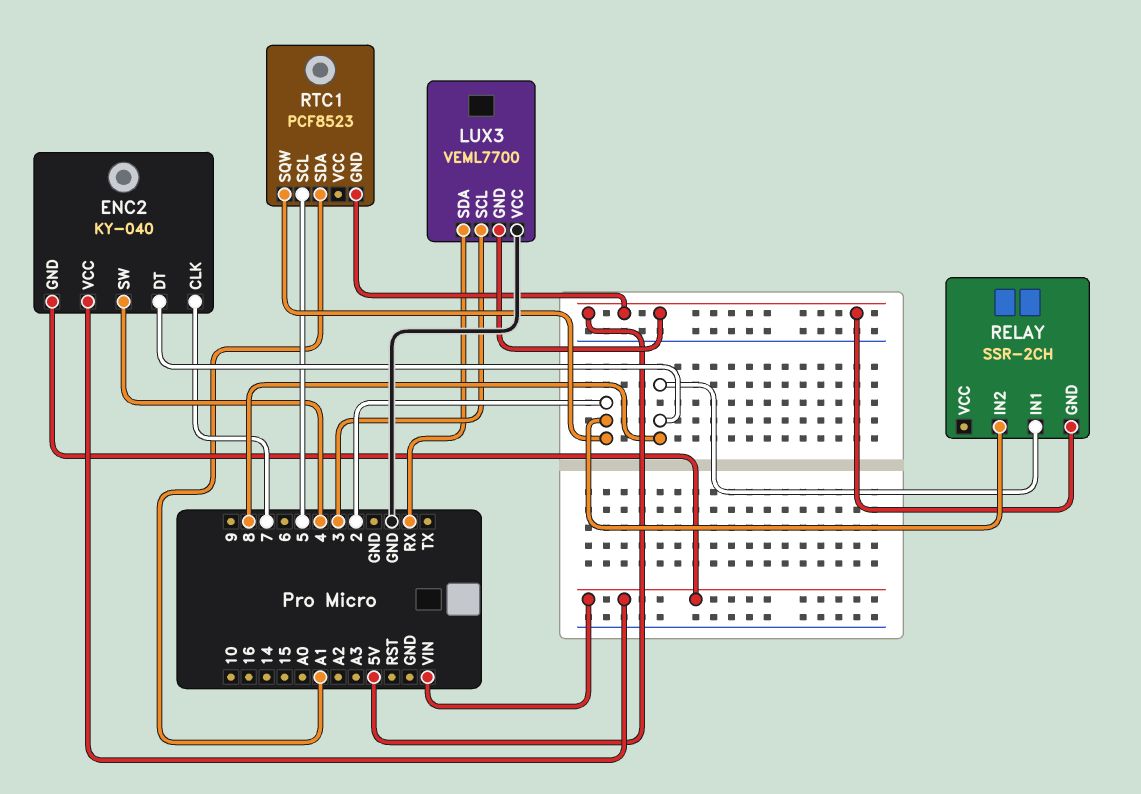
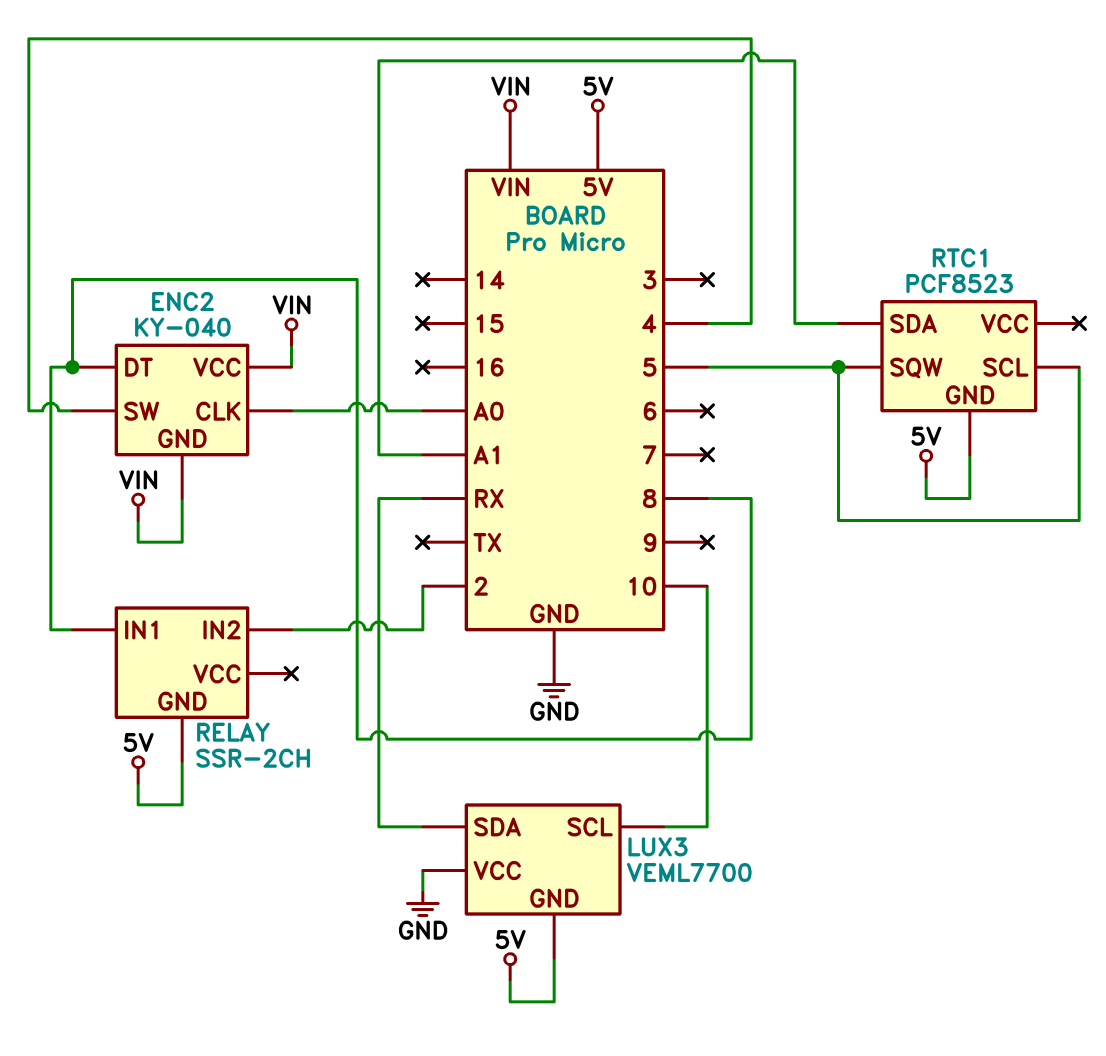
ENC2 pin CLK: 7 -> A0
LUX3 pin SCL: 3 -> 10
RTC1 pin SQW: 2 -> 5

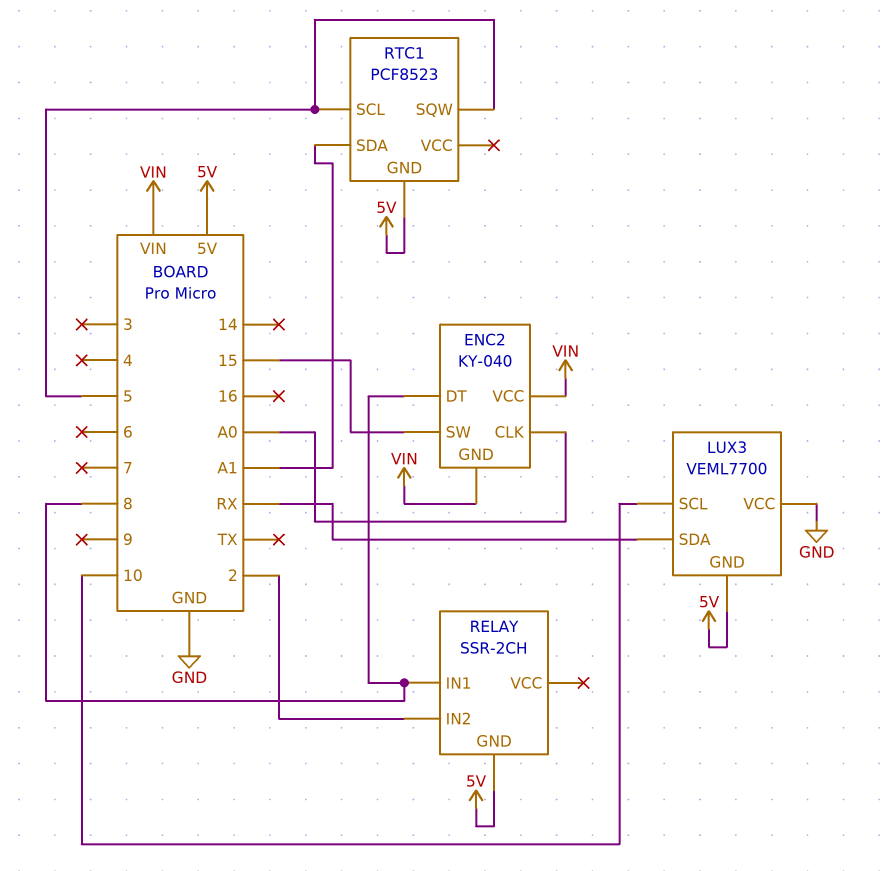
ENC2 pin SW: 4 -> 15

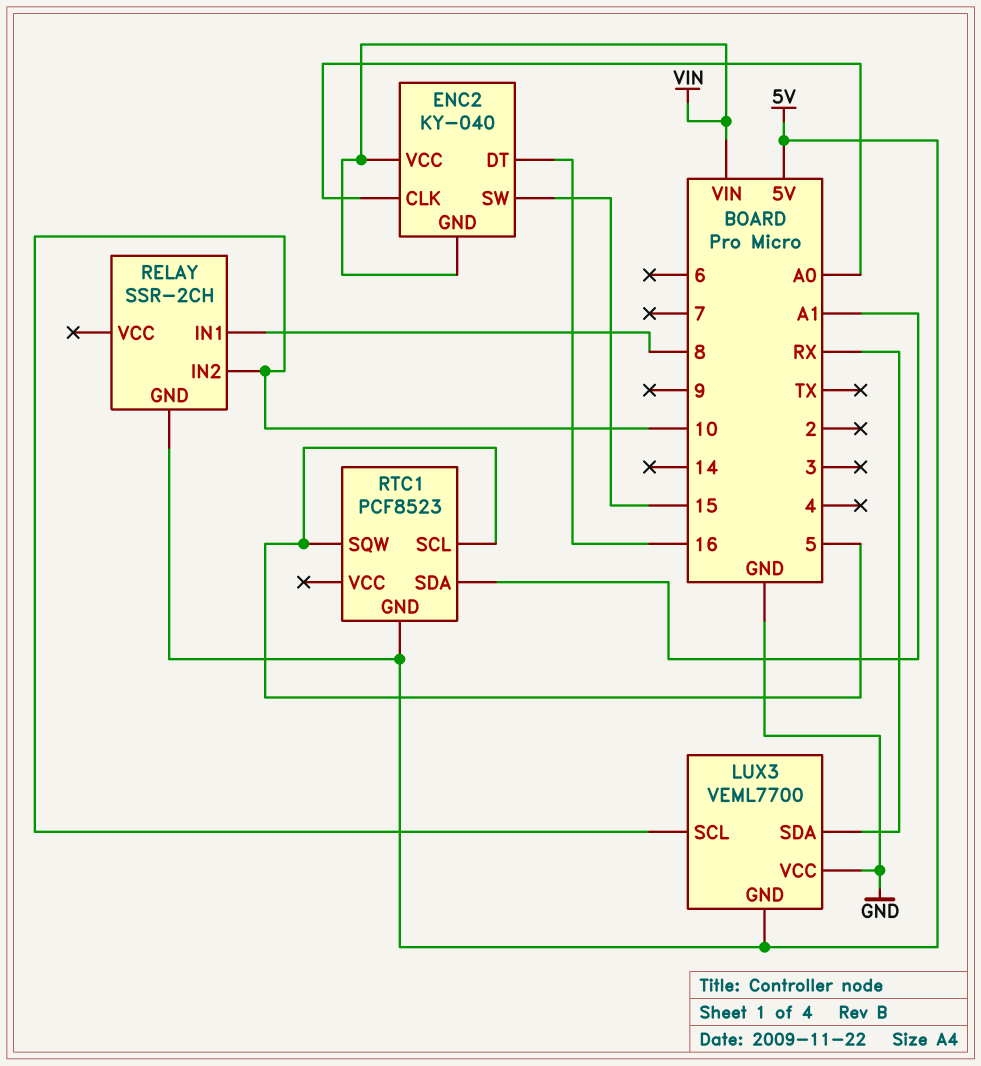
ENC2 pin DT: 8 -> 16
RELAY pin IN2: 2 -> 10

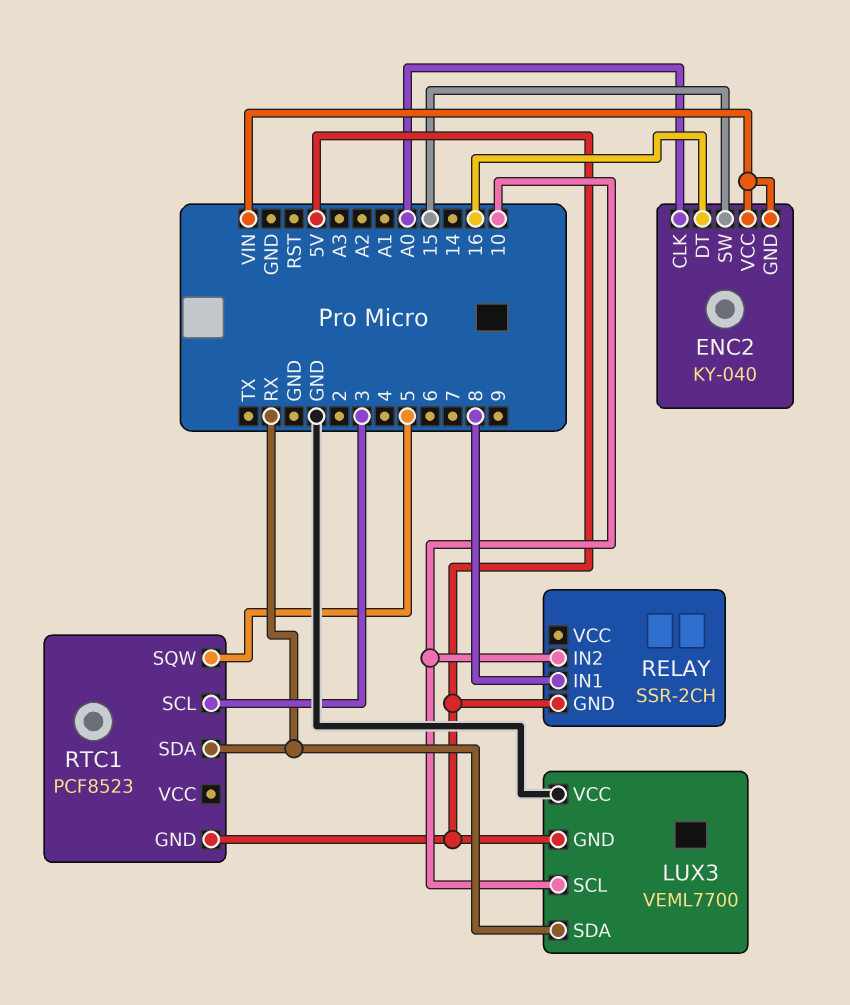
RTC1 pin SCL: 5 -> 3
RTC1 pin SDA: A1 -> RX

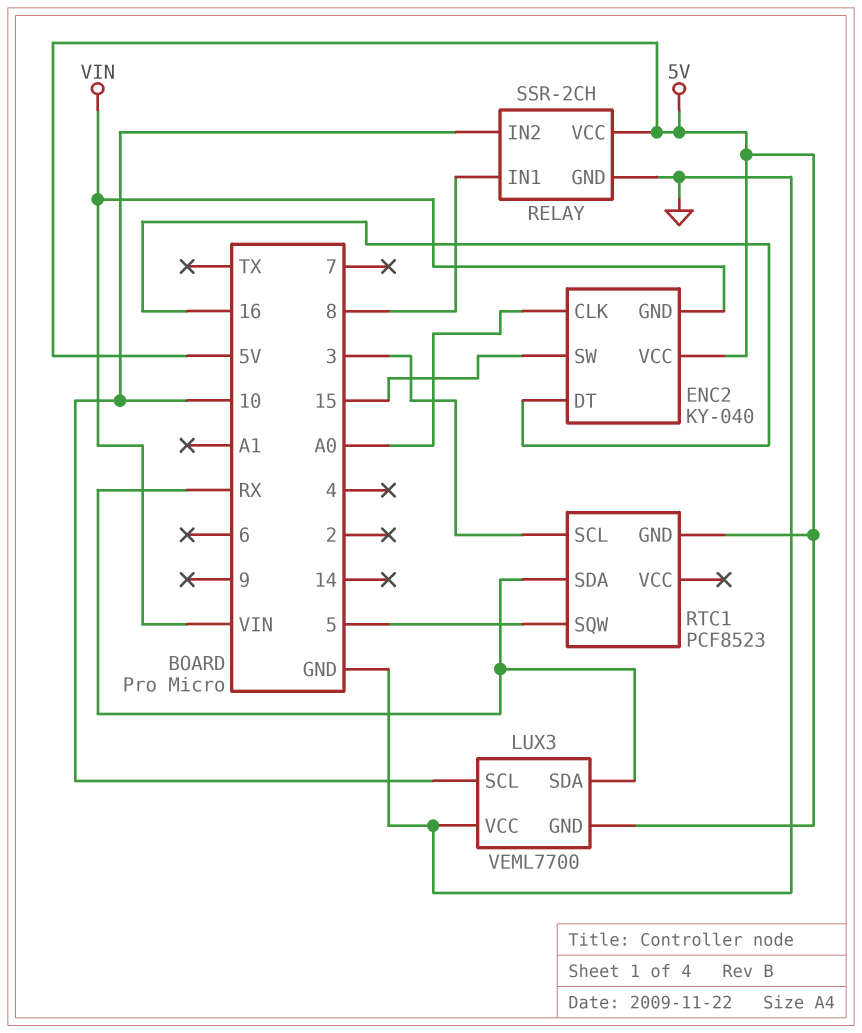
ENC2 pin VCC: VIN -> 5V
RELAY pin GND: 5V -> GND
RELAY pin VCC: none -> 5V

